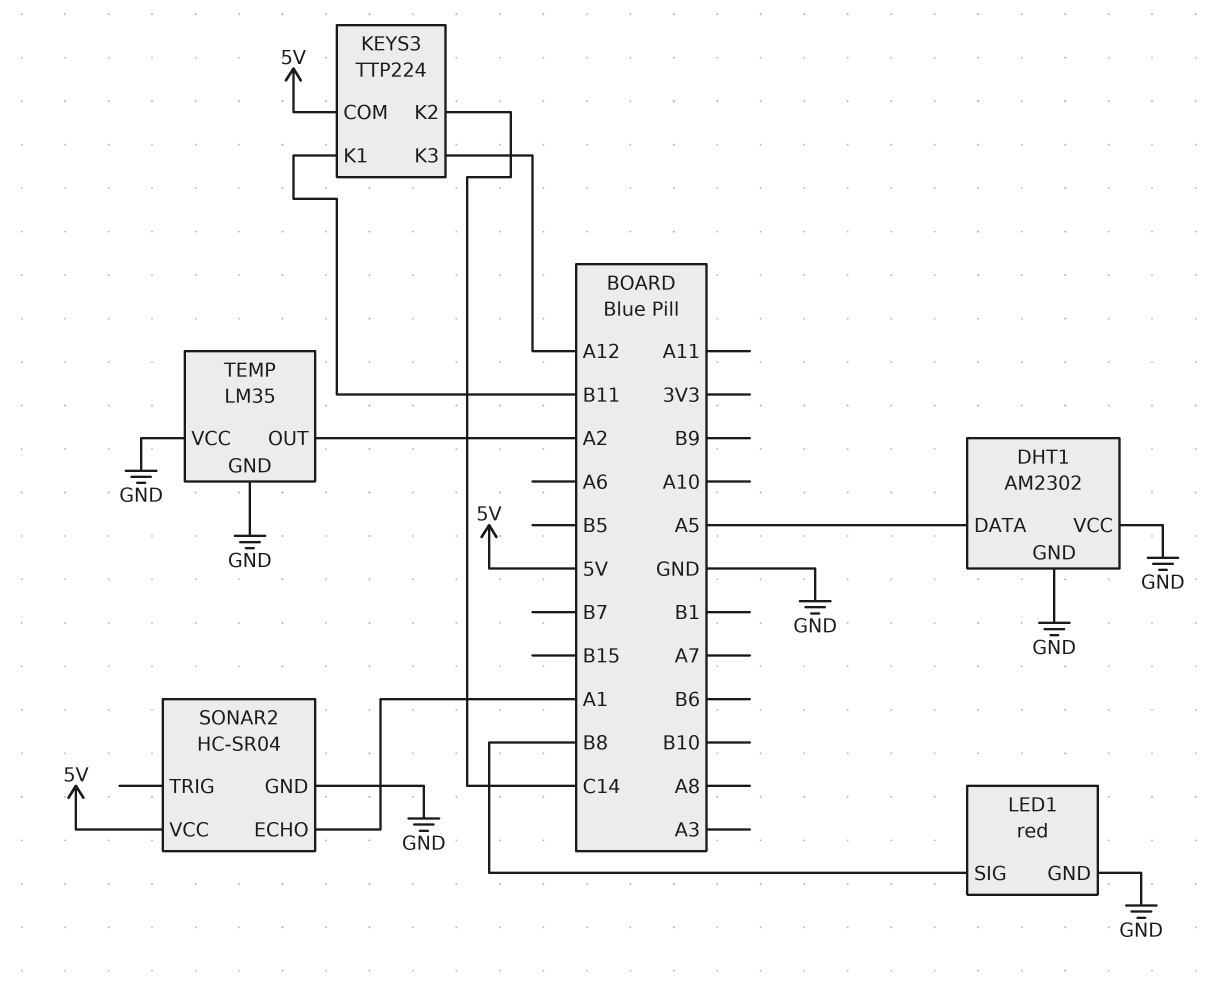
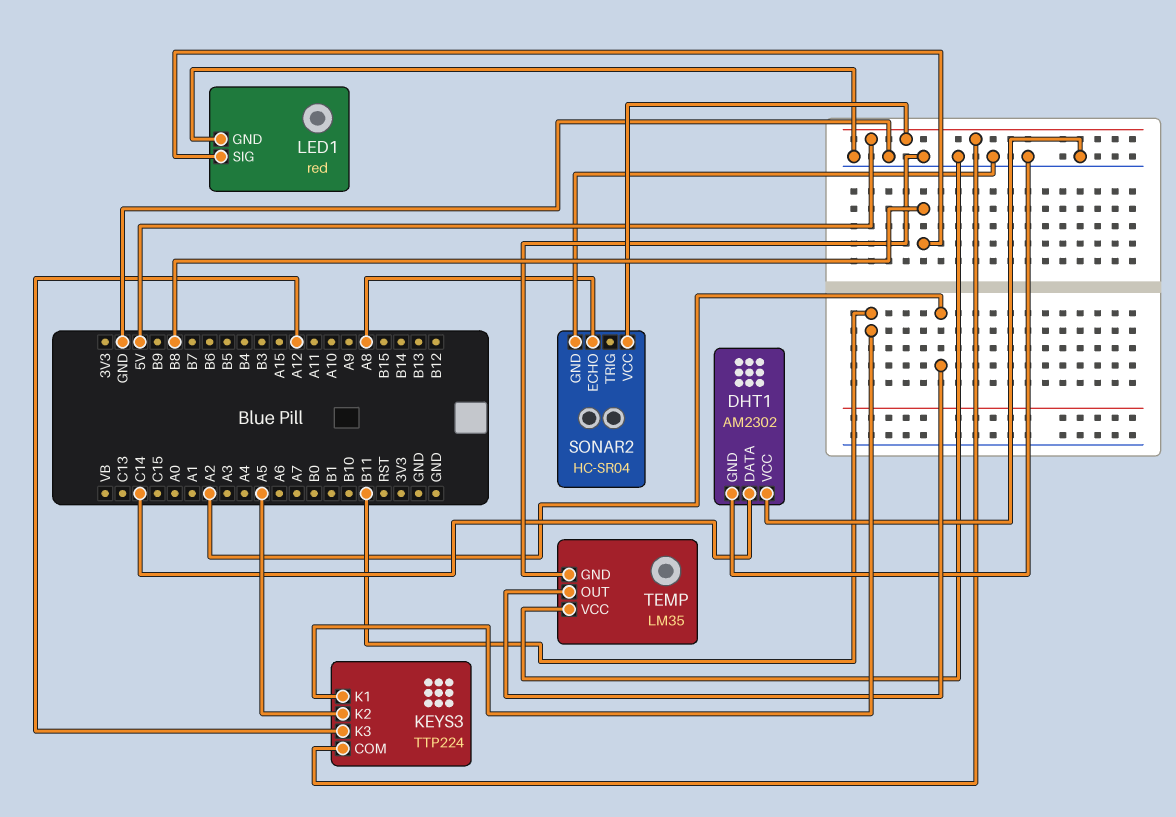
DHT1 pin DATA: A5 -> C14
KEYS3 pin K2: C14 -> A5
SONAR2 pin ECHO: A1 -> A8

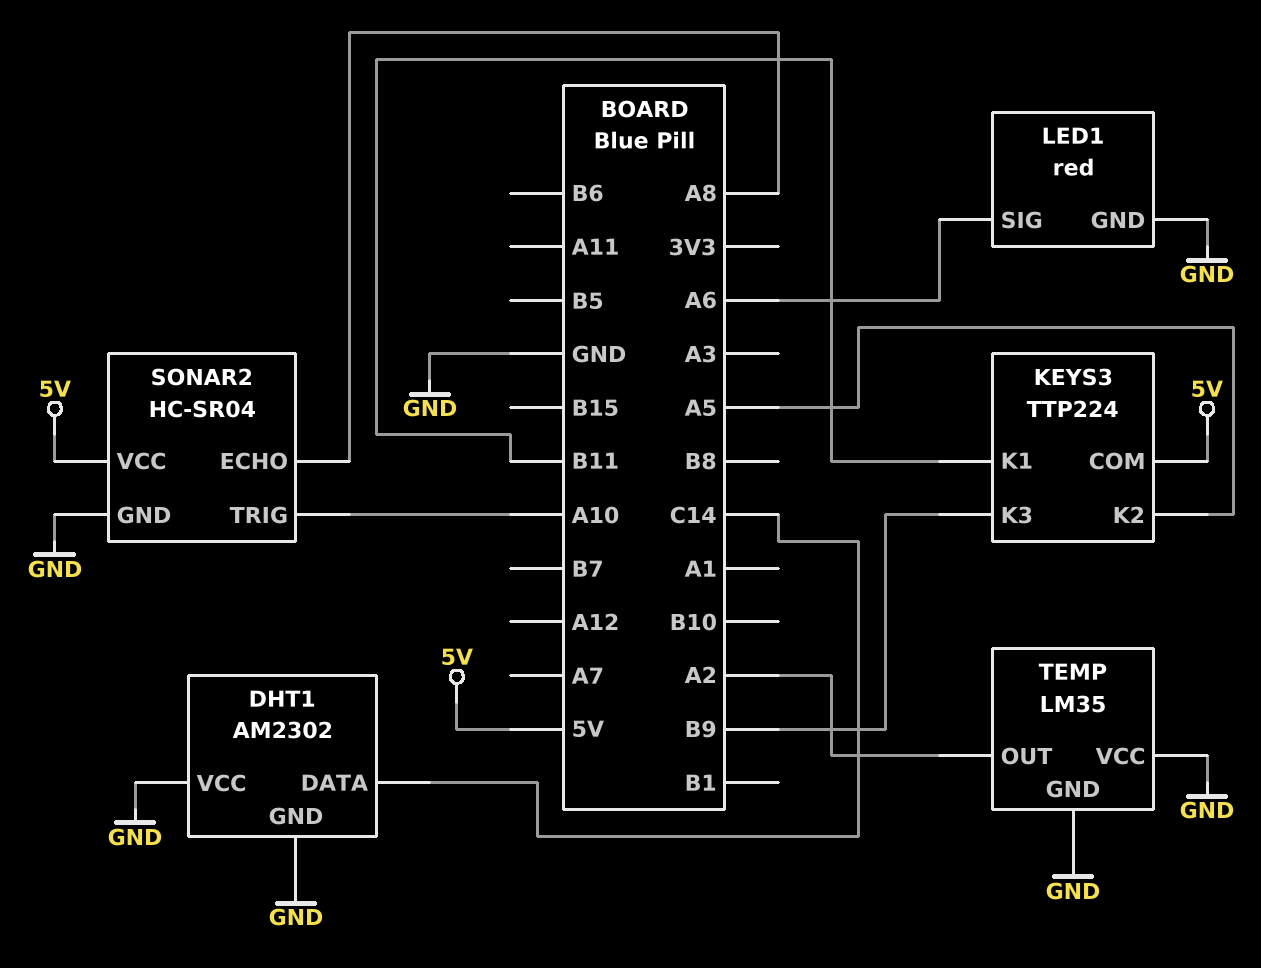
KEYS3 pin K3: A12 -> B9
LED1 pin SIG: B8 -> A6
SONAR2 pin TRIG: none -> A10

